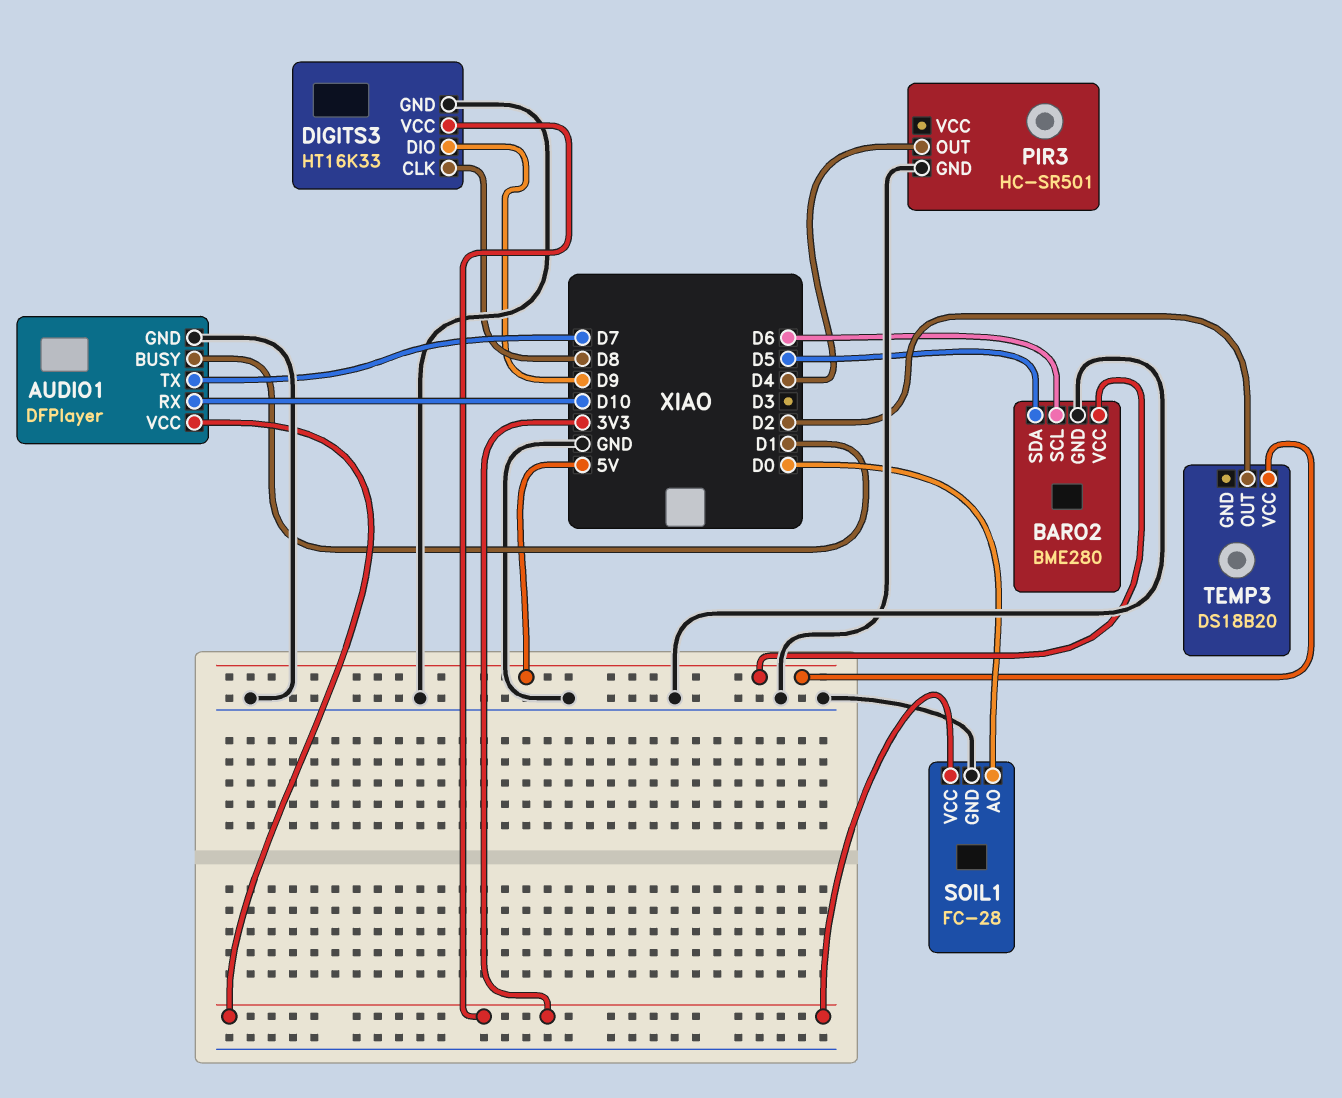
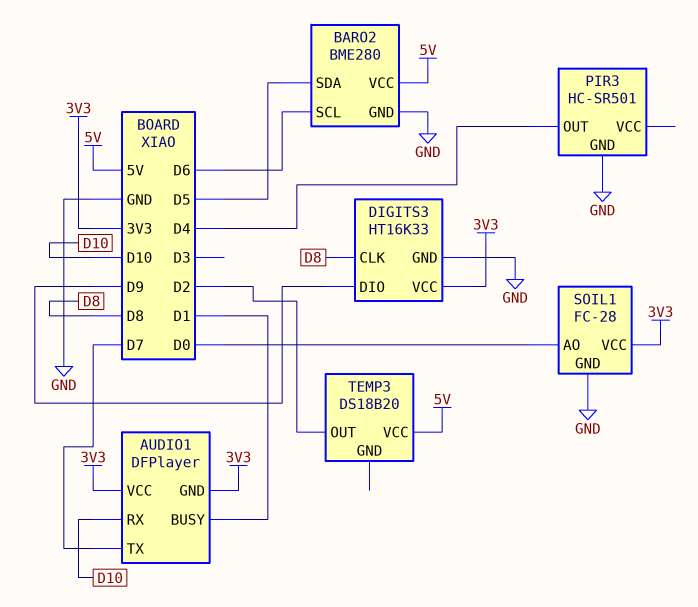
AUDIO1 pin GND: GND -> 3V3

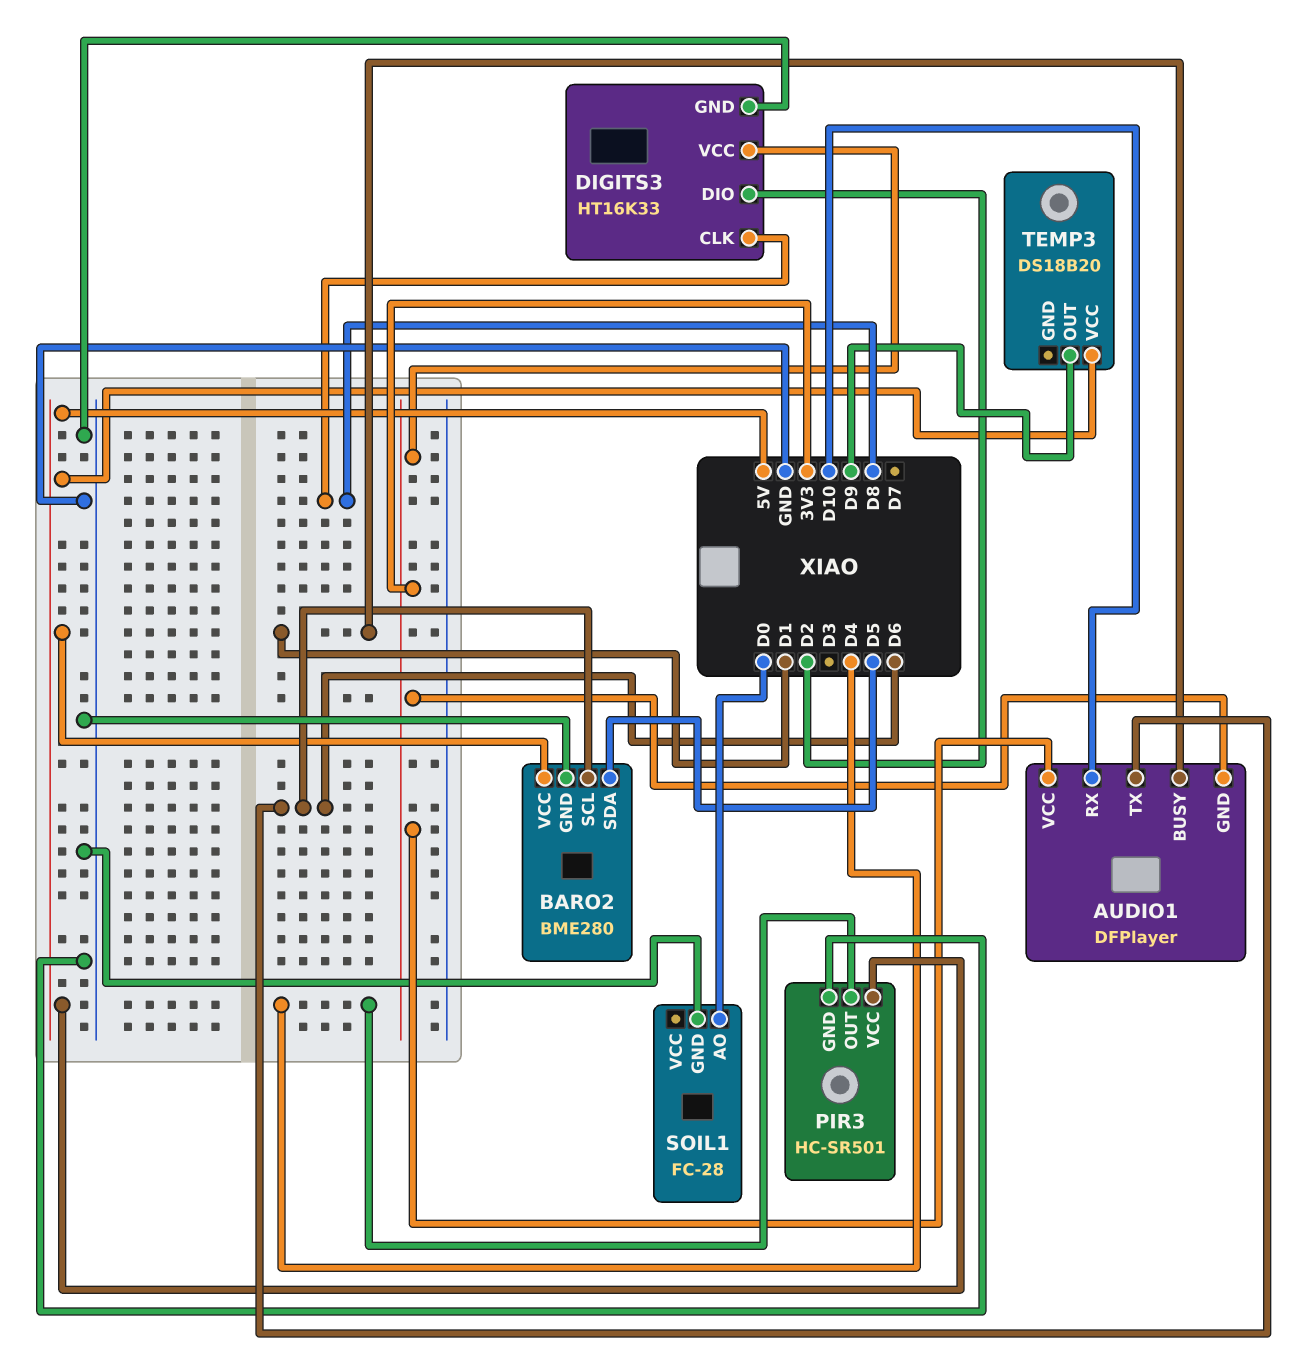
AUDIO1 pin TX: D7 -> D6
DIGITS3 pin DIO: D9 -> D2
PIR3 pin VCC: none -> 5V
SOIL1 pin VCC: 3V3 -> none
TEMP3 pin OUT: D2 -> D9

